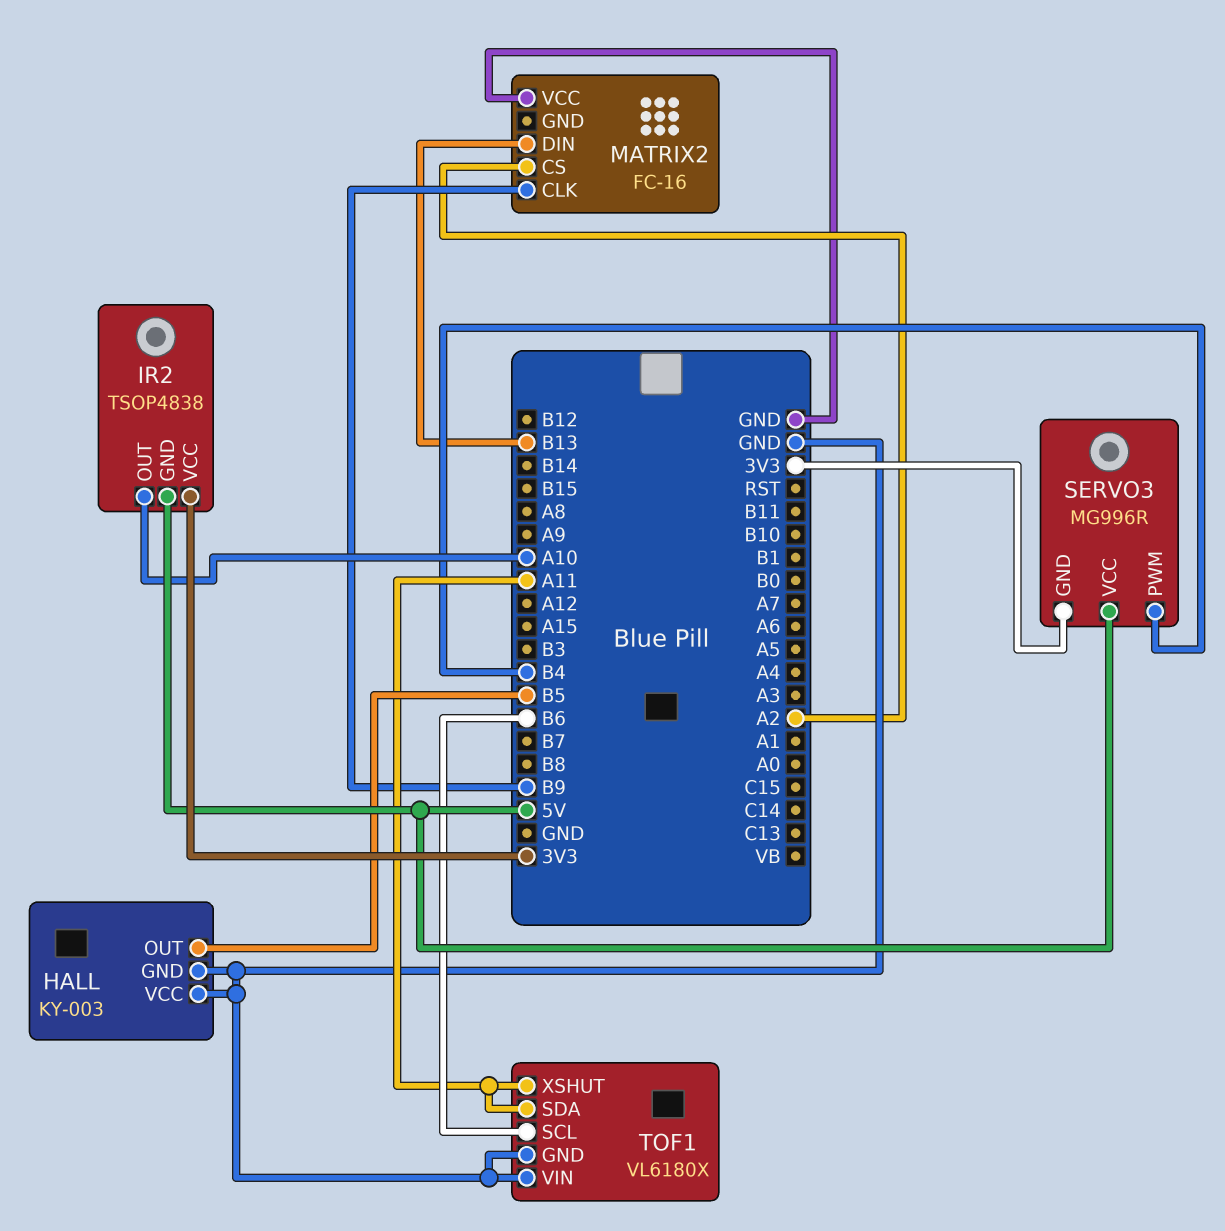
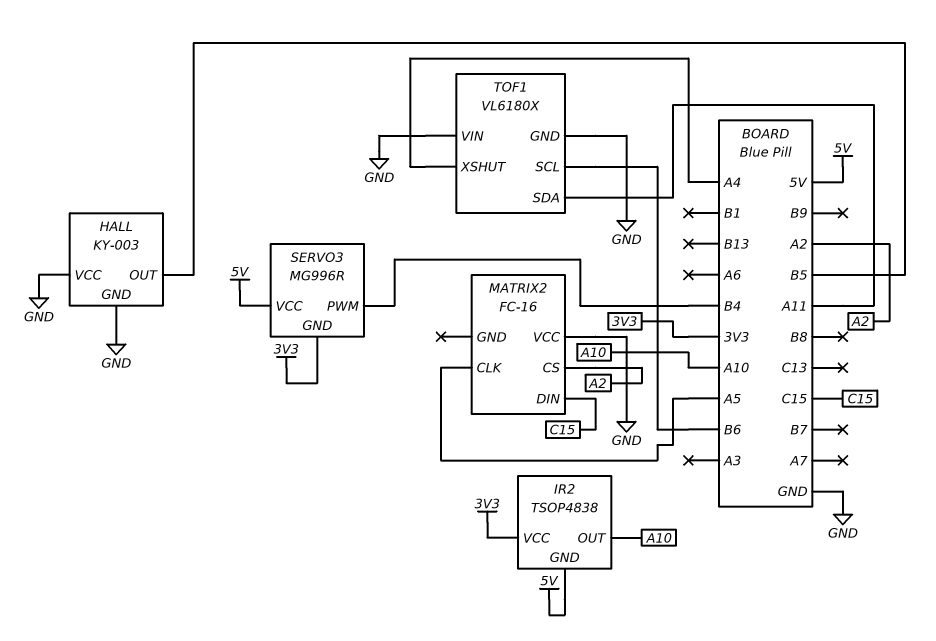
MATRIX2 pin CLK: B9 -> A5
MATRIX2 pin DIN: B13 -> C15
TOF1 pin XSHUT: A11 -> A4

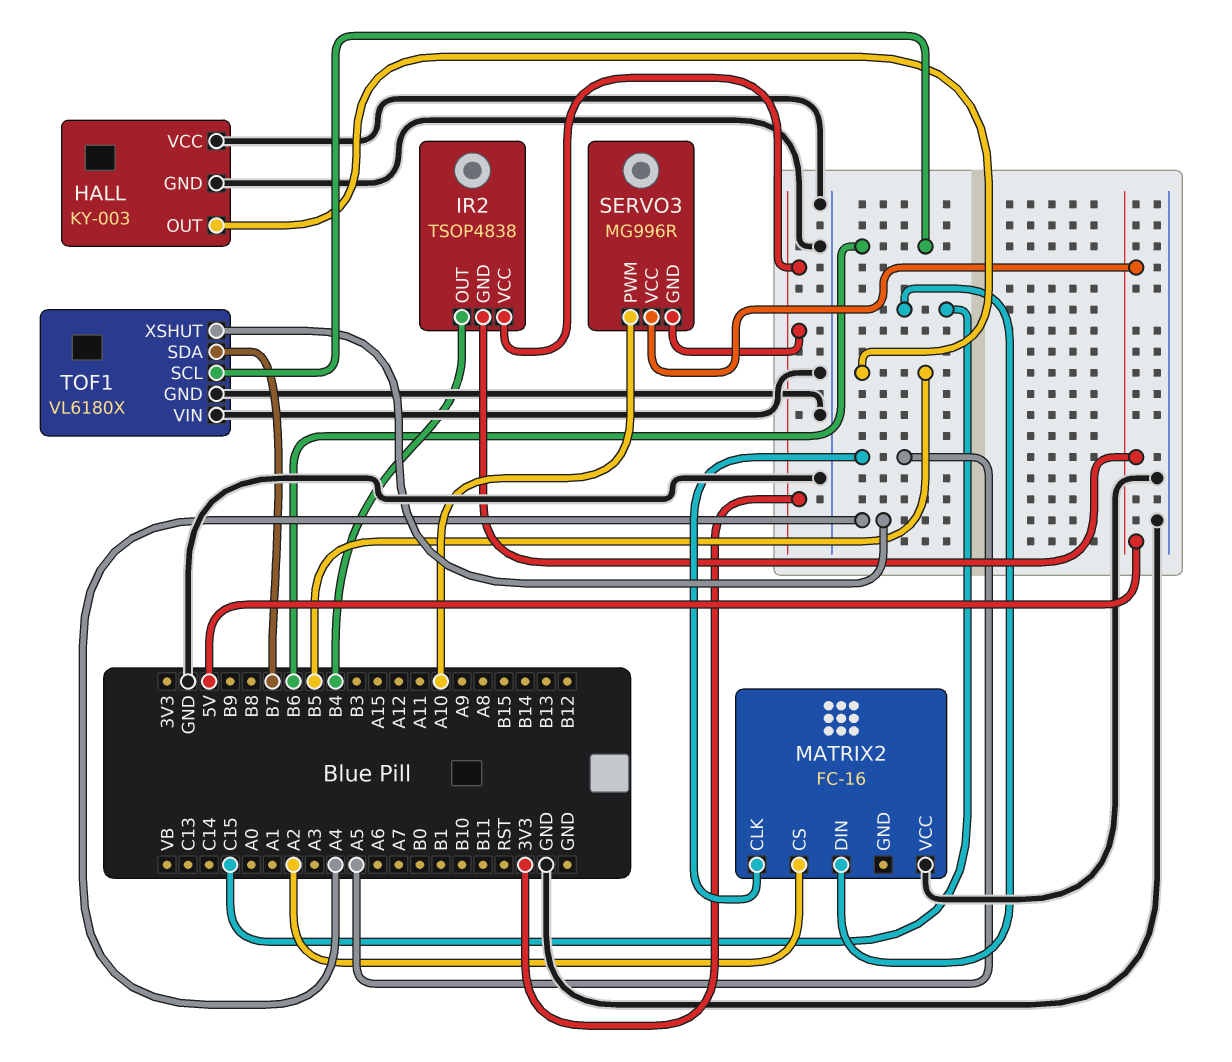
IR2 pin OUT: A10 -> B4
SERVO3 pin PWM: B4 -> A10
TOF1 pin SDA: A11 -> B7

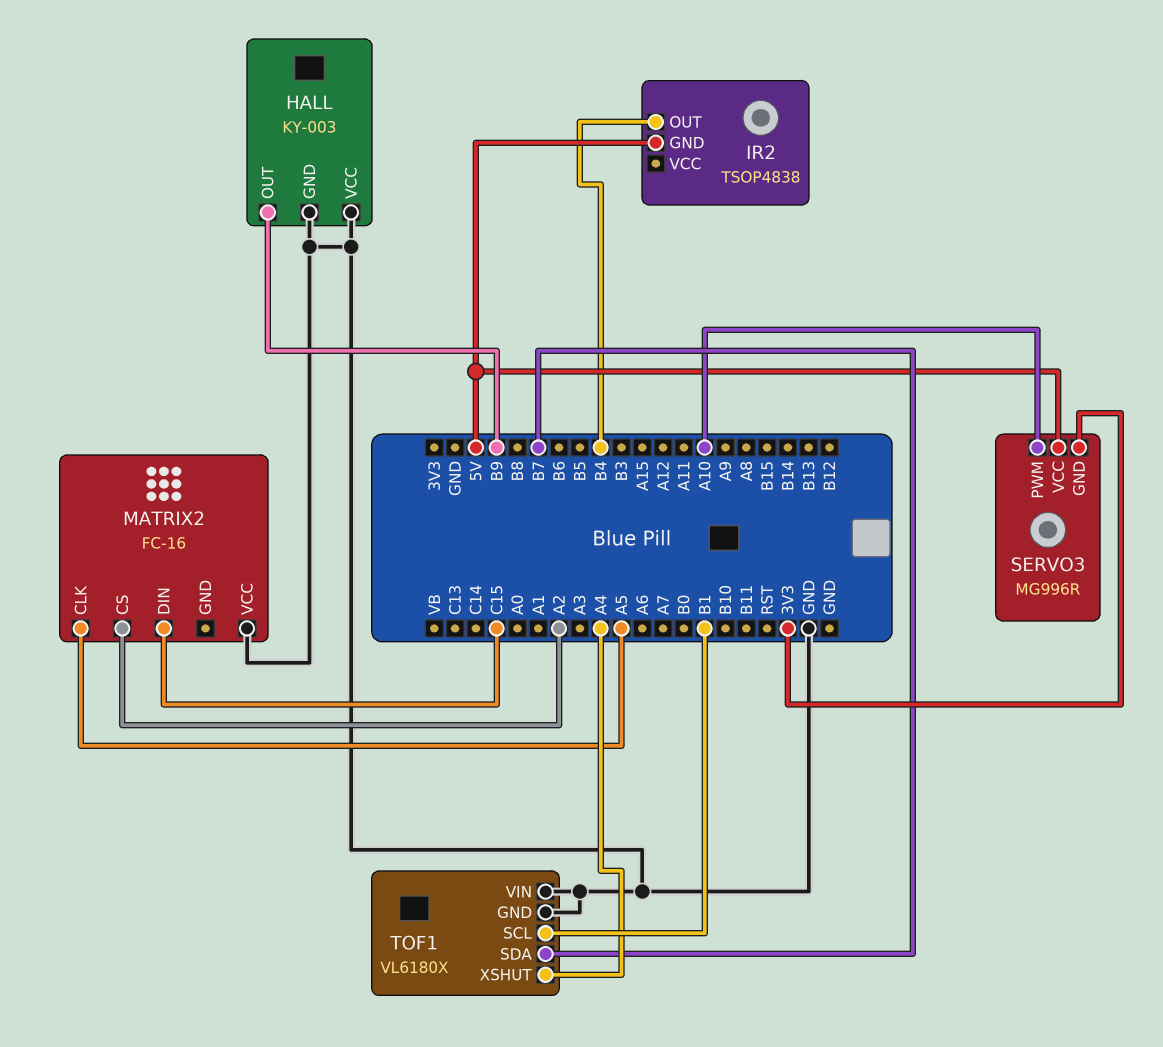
HALL pin OUT: B5 -> B9
IR2 pin VCC: 3V3 -> none
TOF1 pin SCL: B6 -> B1

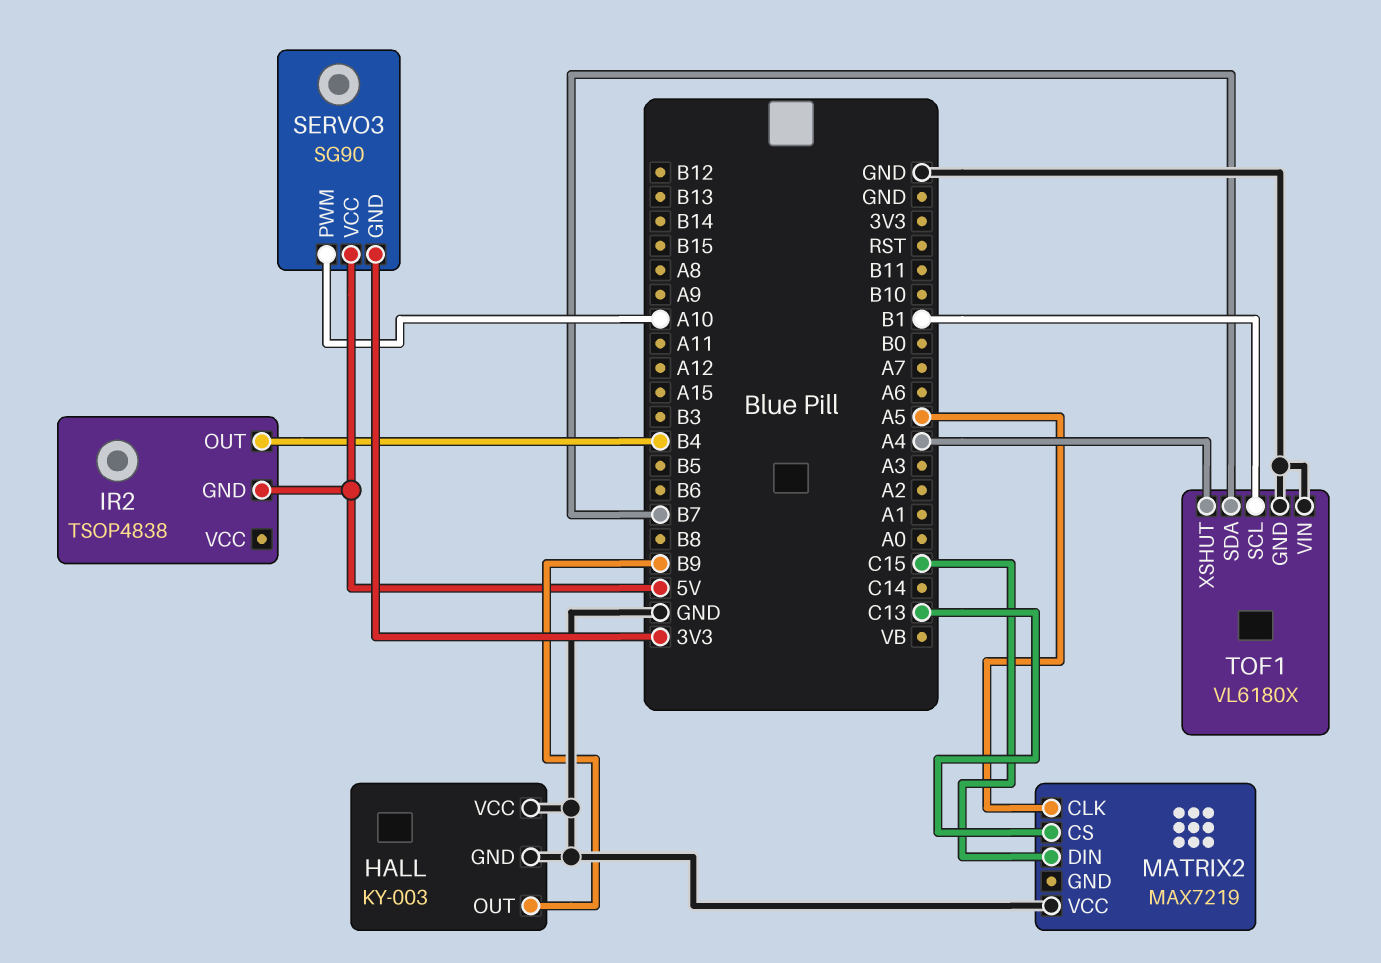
MATRIX2: FC-16 -> MAX7219
MATRIX2 pin CS: A2 -> C13
SERVO3: MG996R -> SG90

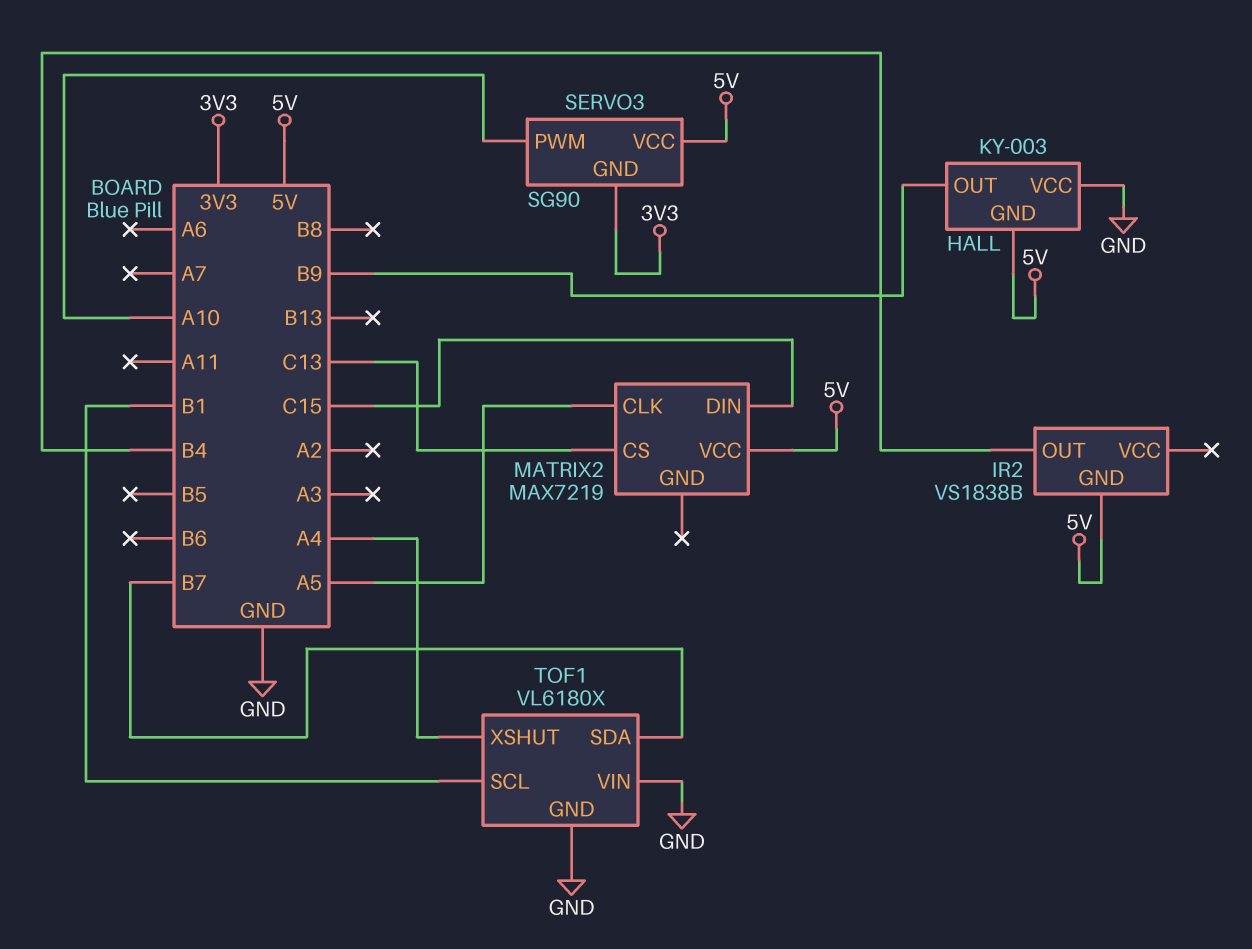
HALL pin GND: GND -> 5V
IR2: TSOP4838 -> VS1838B
MATRIX2 pin VCC: GND -> 5V

